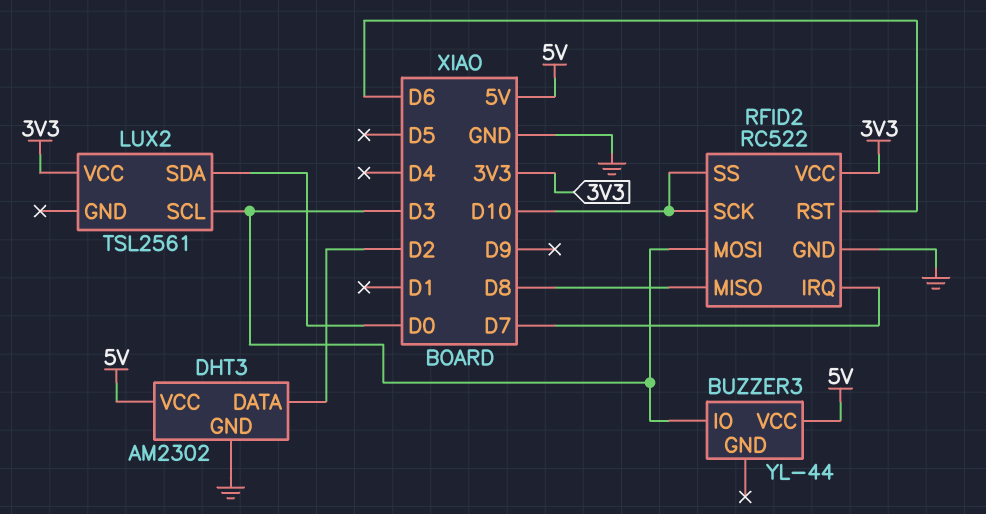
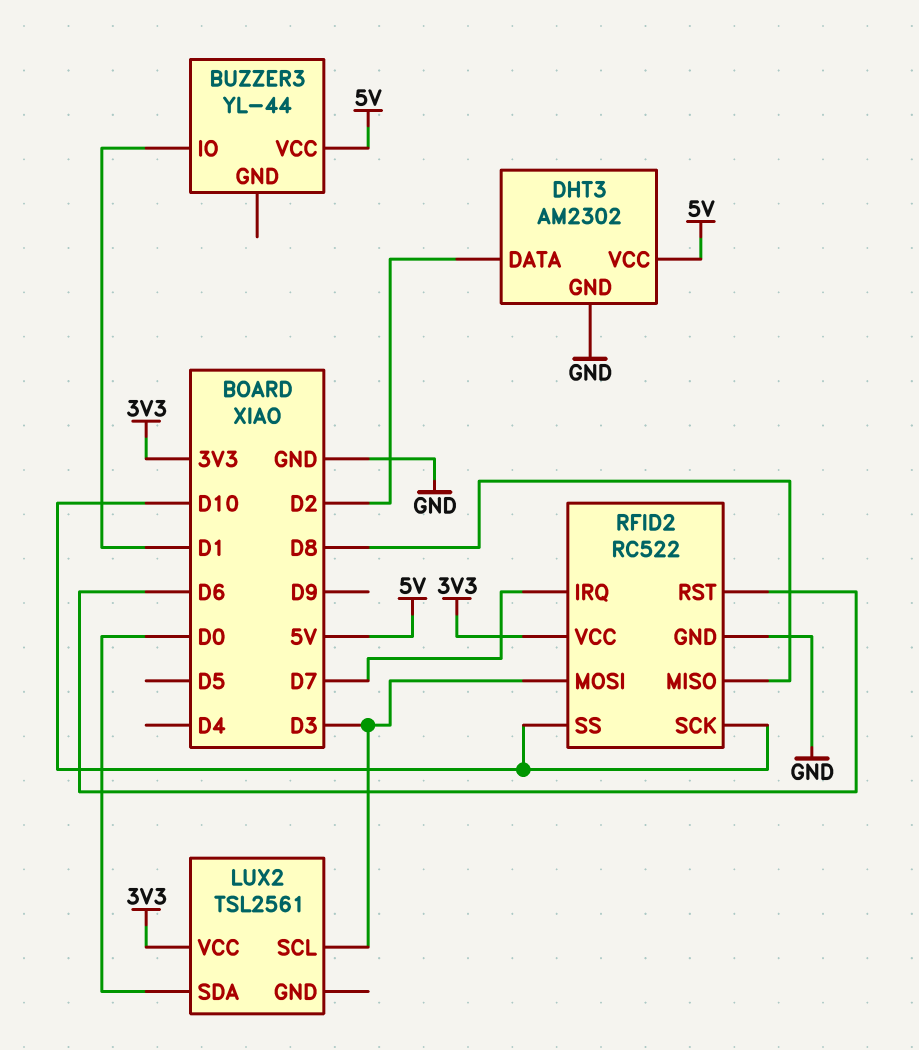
BUZZER3 pin IO: D3 -> D1

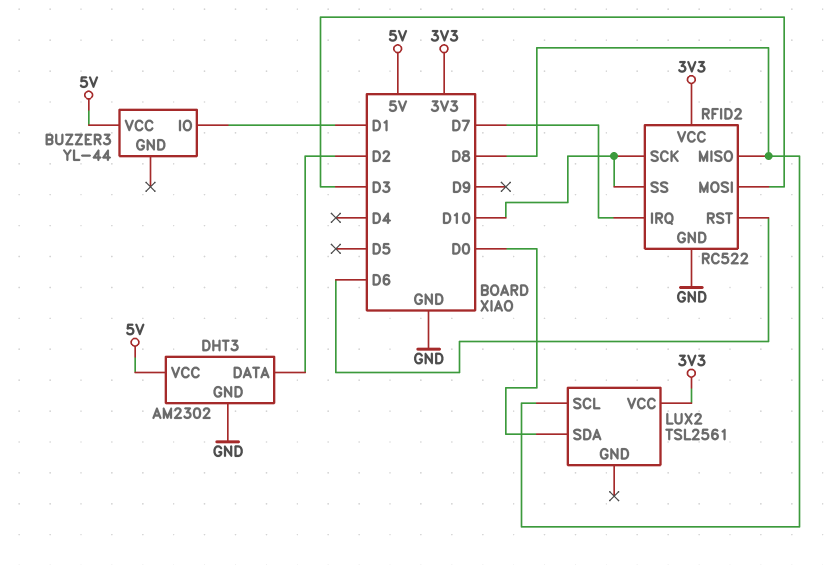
LUX2 pin SCL: D3 -> D8

